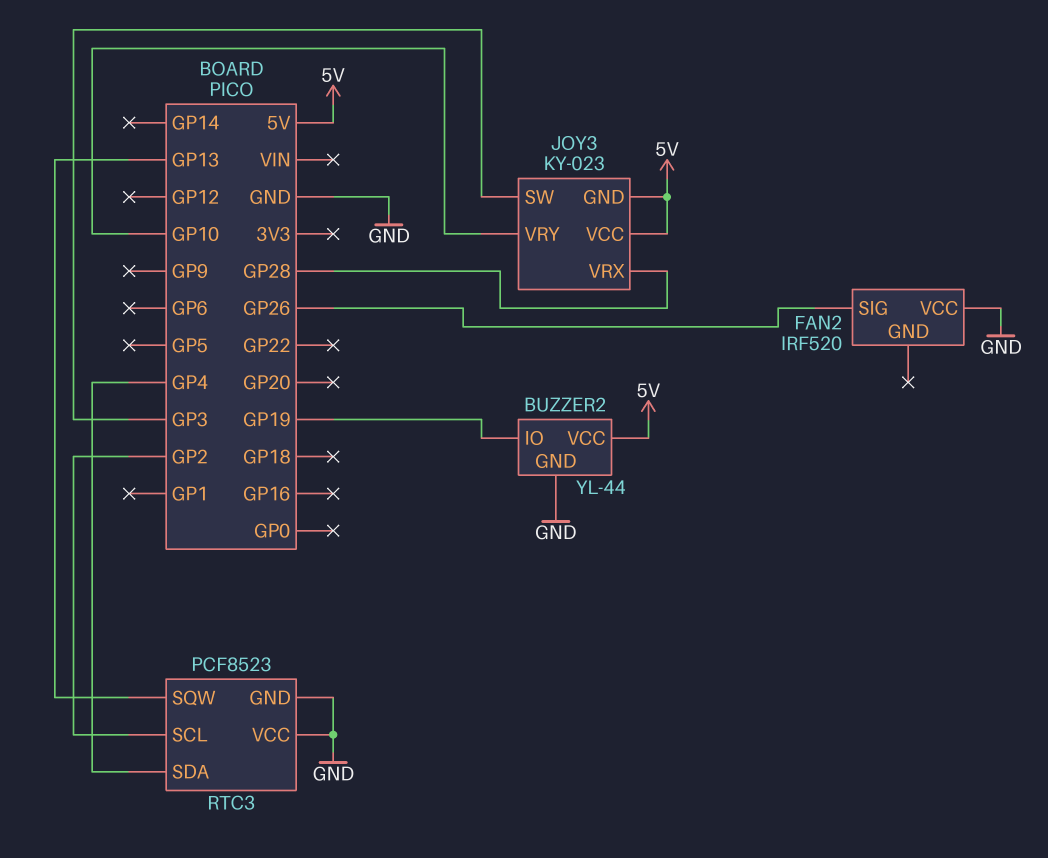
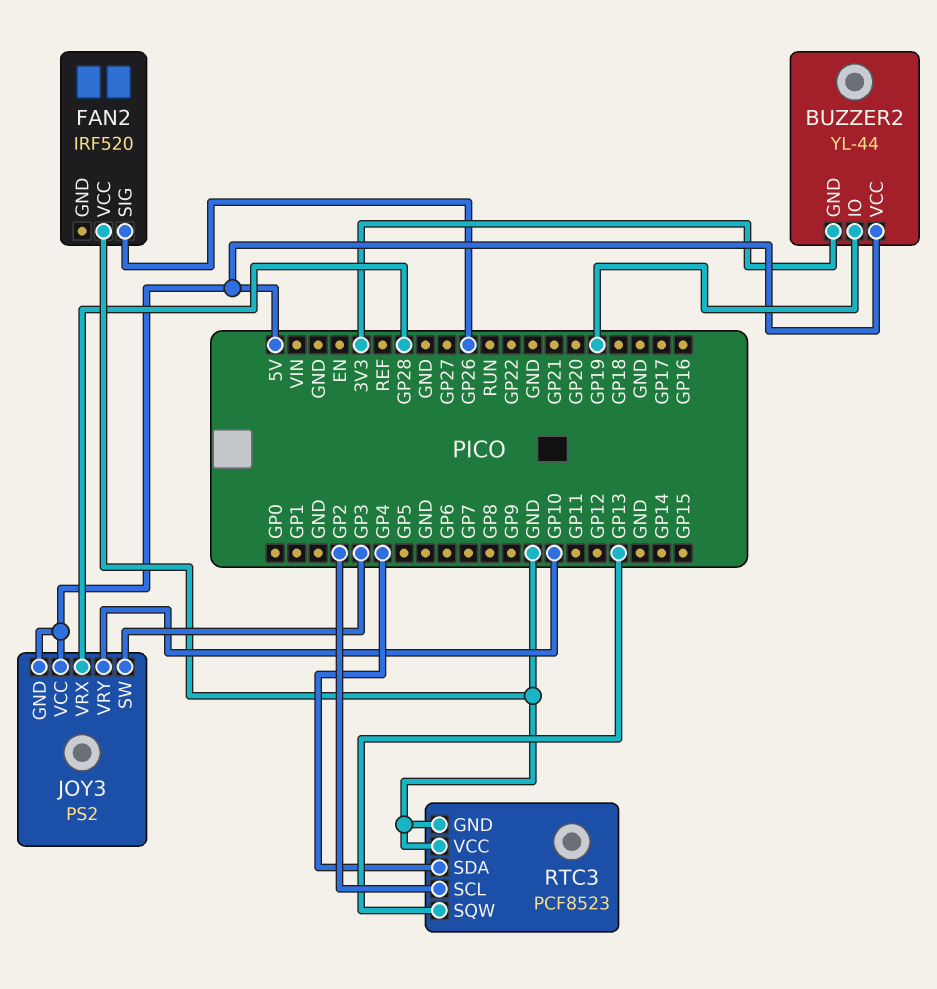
BUZZER2 pin GND: GND -> 3V3
JOY3: KY-023 -> PS2

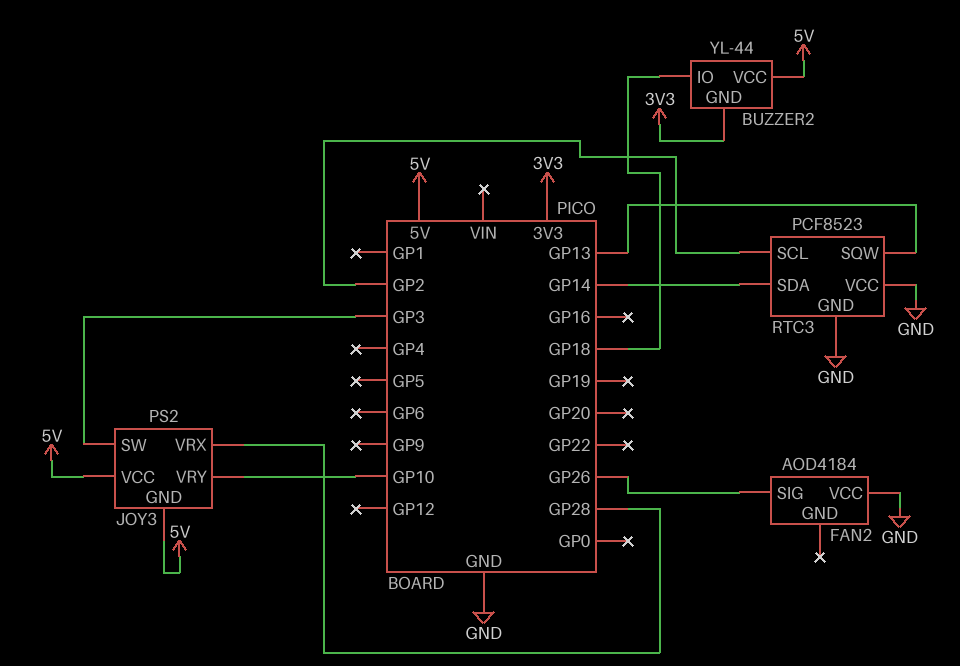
BUZZER2 pin IO: GP19 -> GP18
FAN2: IRF520 -> AOD4184
RTC3 pin SDA: GP4 -> GP14

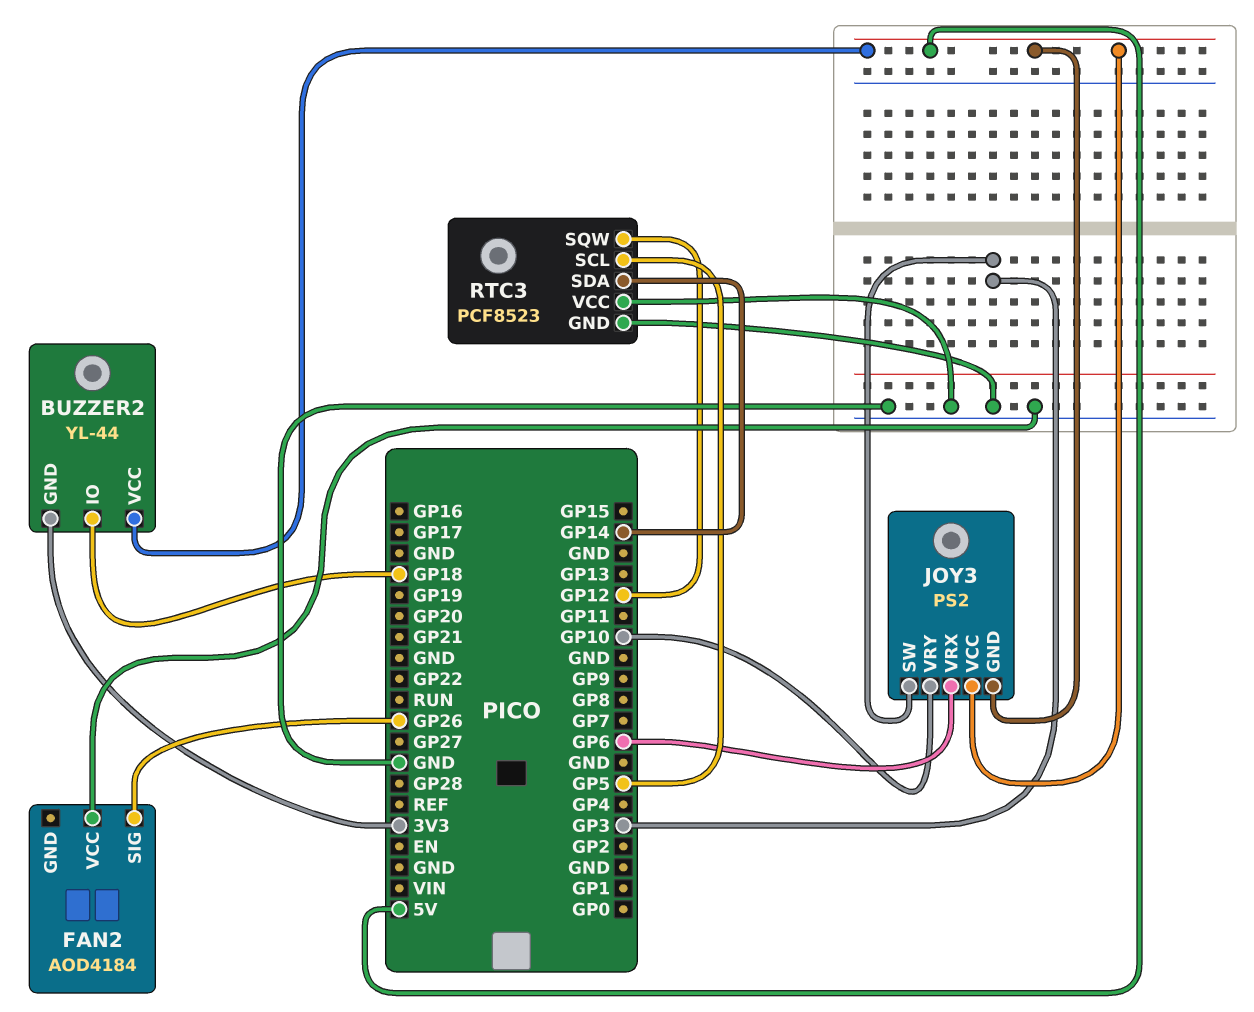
JOY3 pin VRX: GP28 -> GP6
RTC3 pin SCL: GP2 -> GP5
RTC3 pin SQW: GP13 -> GP12

